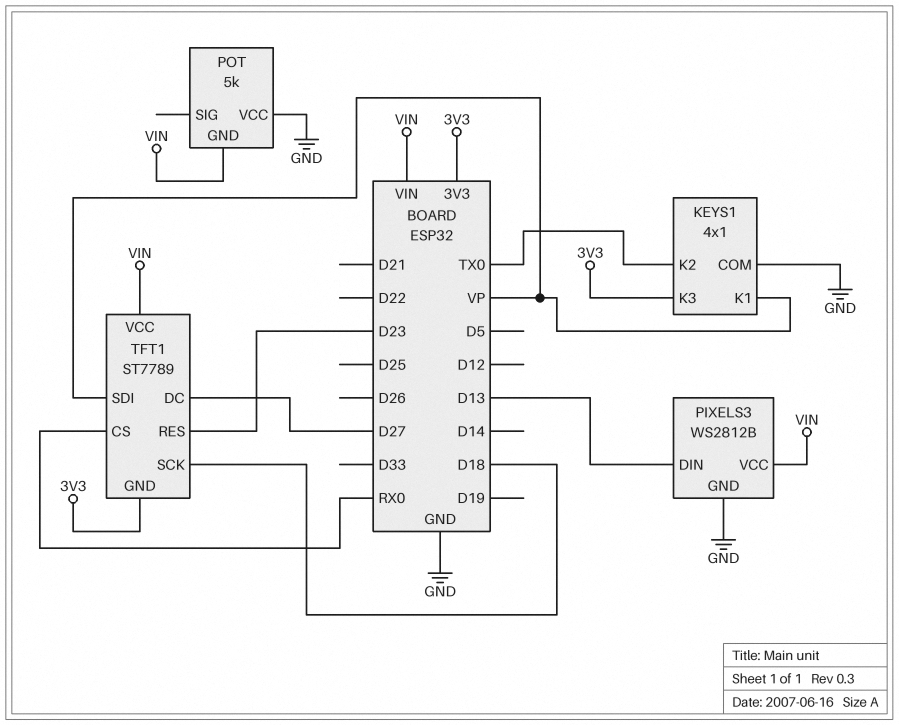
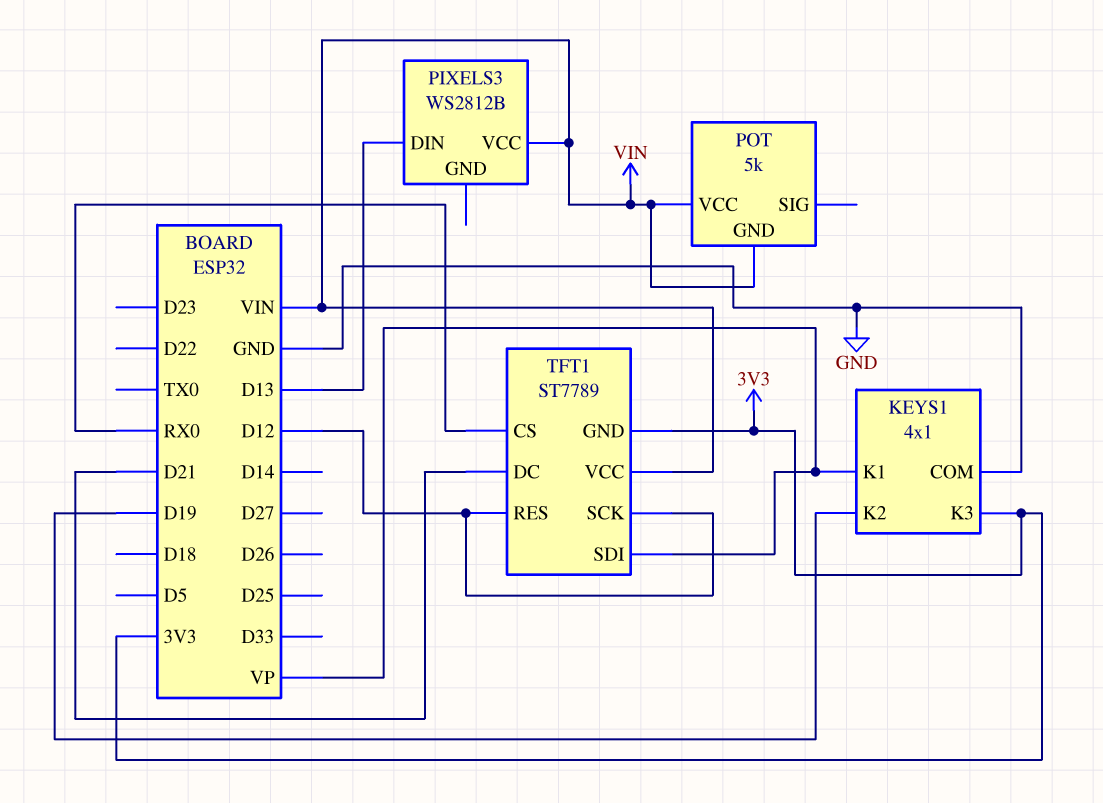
KEYS1 pin K2: TX0 -> D19
PIXELS3 pin GND: GND -> none
POT pin VCC: GND -> VIN
TFT1 pin DC: D27 -> D21
TFT1 pin RES: D23 -> D12
TFT1 pin SCK: D18 -> D12

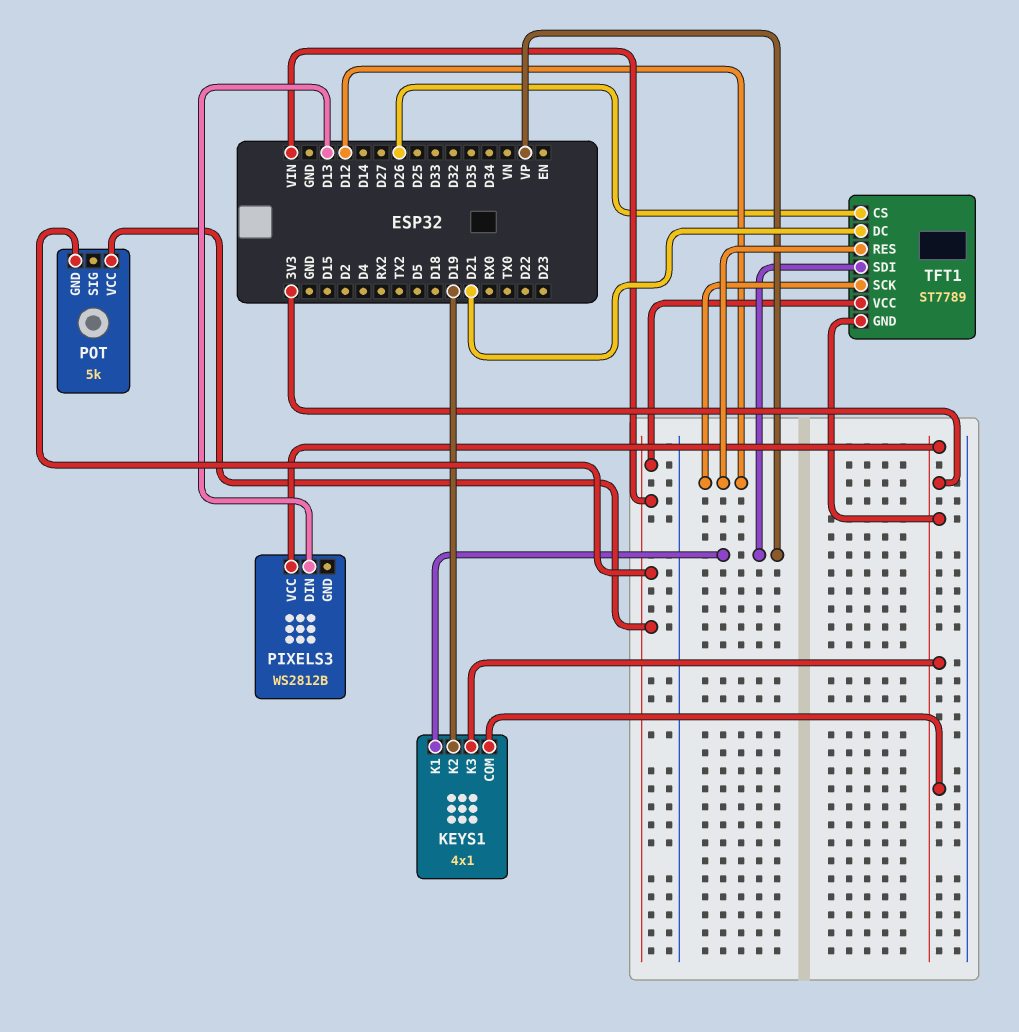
KEYS1 pin COM: GND -> 3V3
PIXELS3 pin VCC: VIN -> 3V3
TFT1 pin CS: RX0 -> D26

